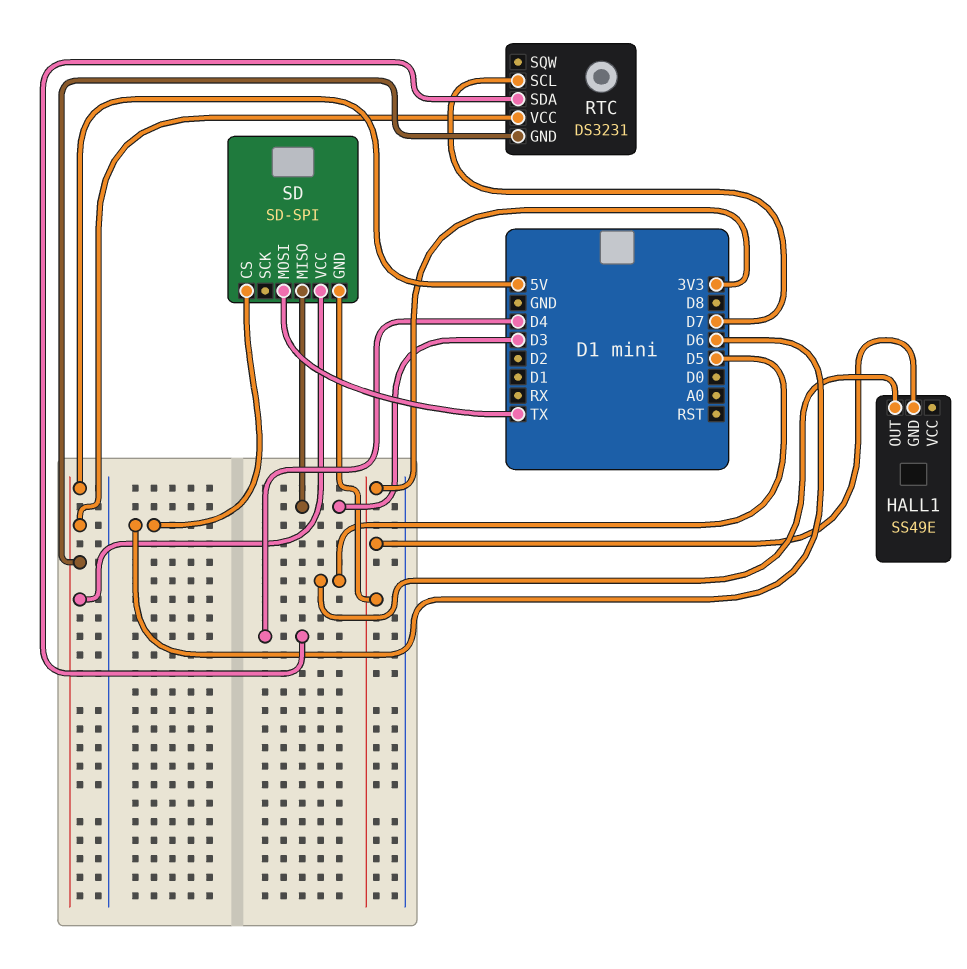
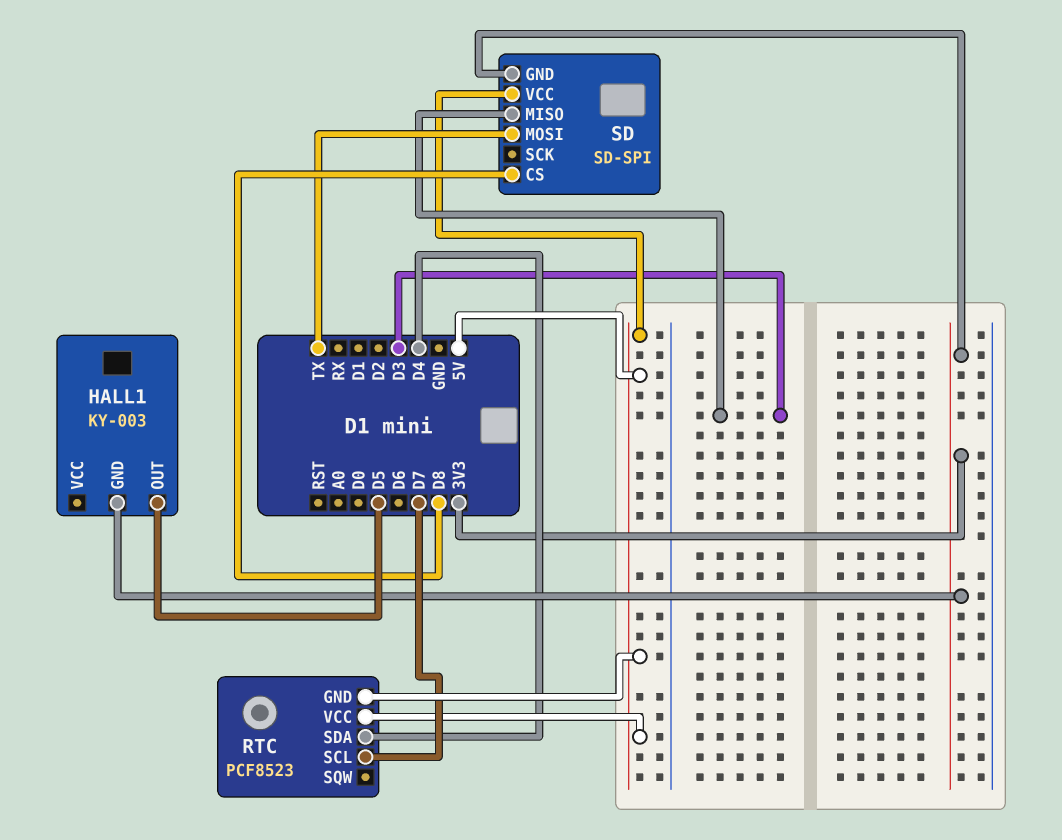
HALL1: SS49E -> KY-003
RTC: DS3231 -> PCF8523
SD pin CS: D6 -> D8

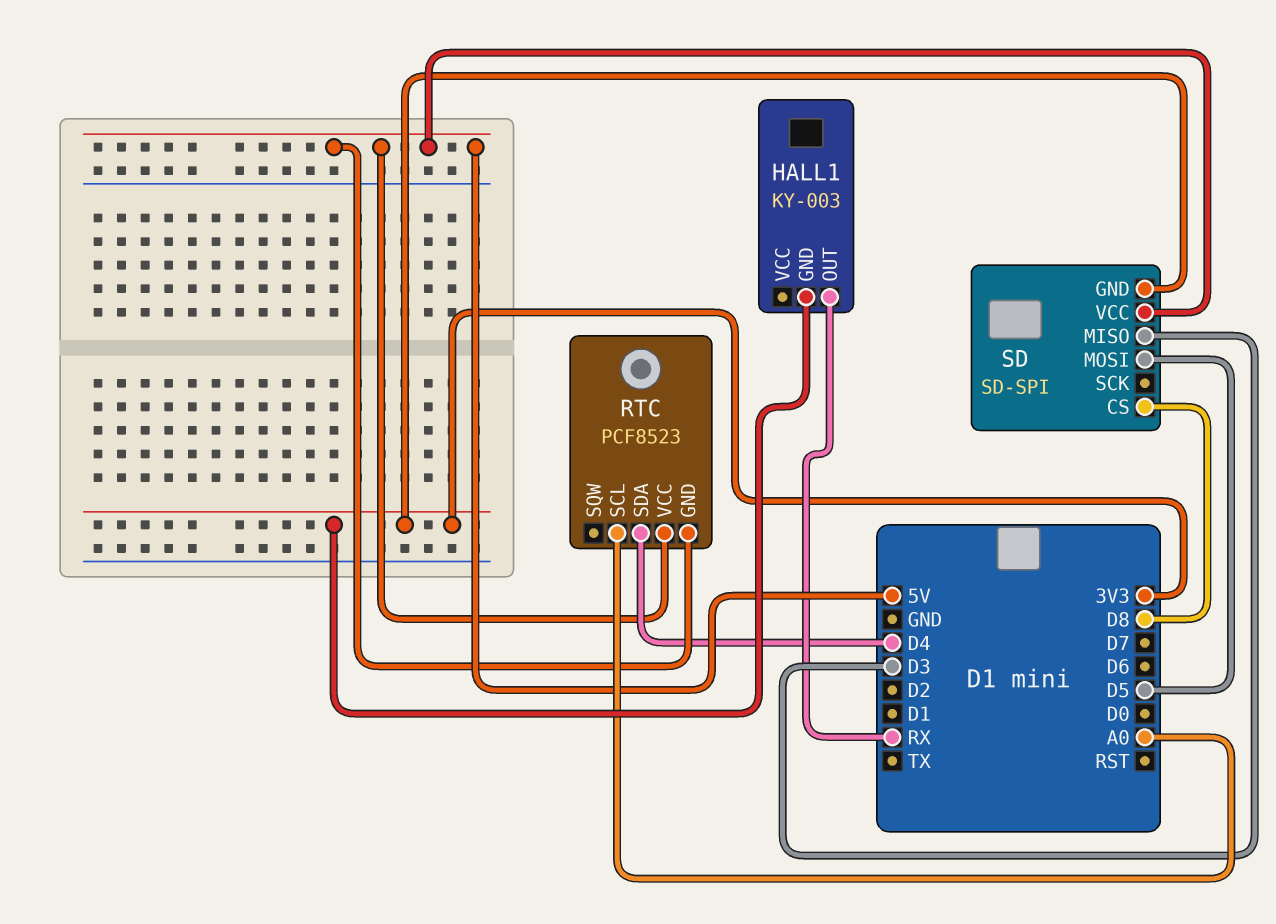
HALL1 pin OUT: D5 -> RX
RTC pin SCL: D7 -> A0
SD pin MOSI: TX -> D5

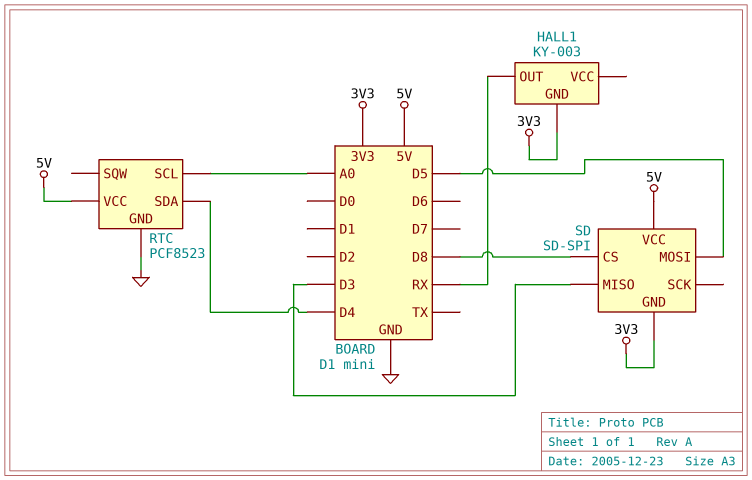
RTC pin GND: 5V -> GND

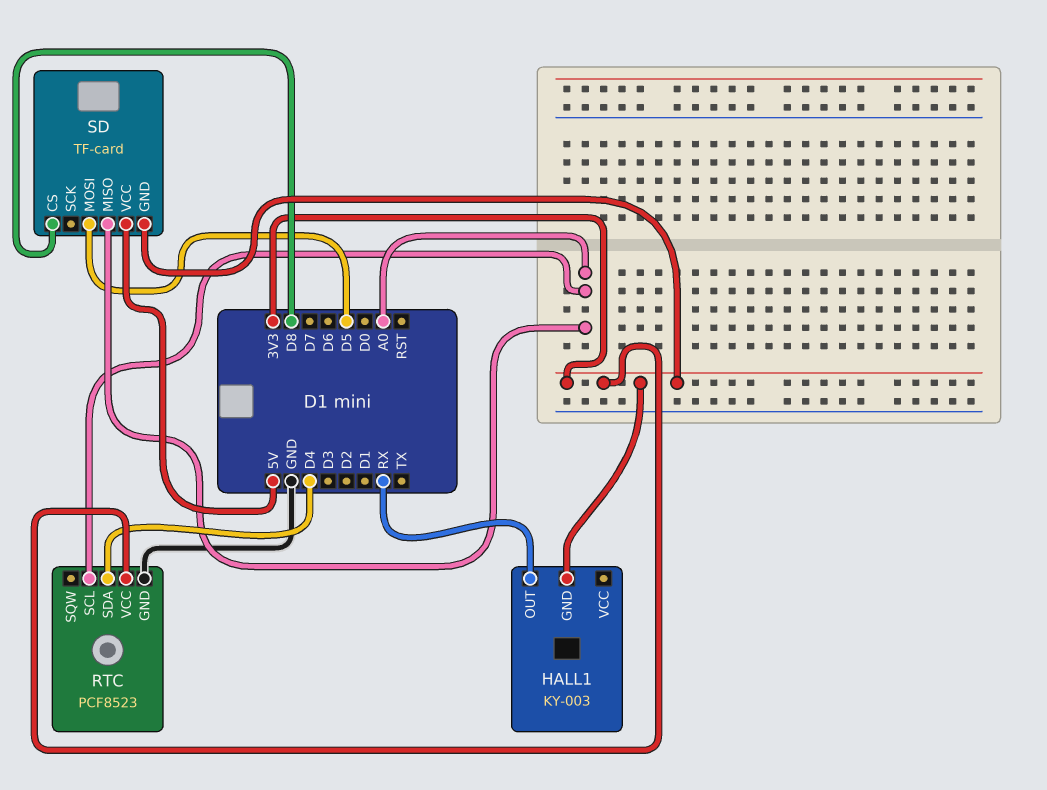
RTC pin VCC: 5V -> 3V3
SD: SD-SPI -> TF-card
SD pin MISO: D3 -> A0

